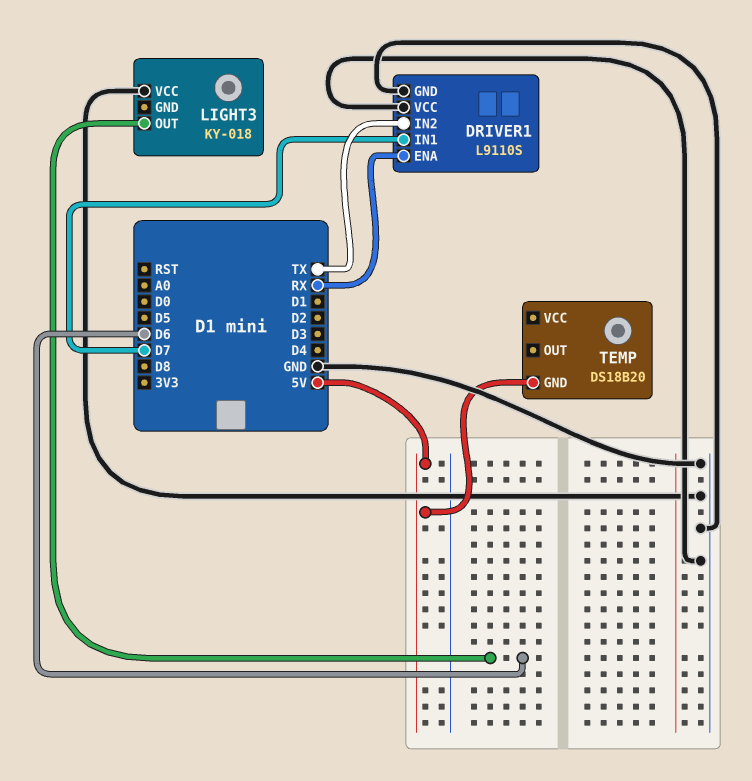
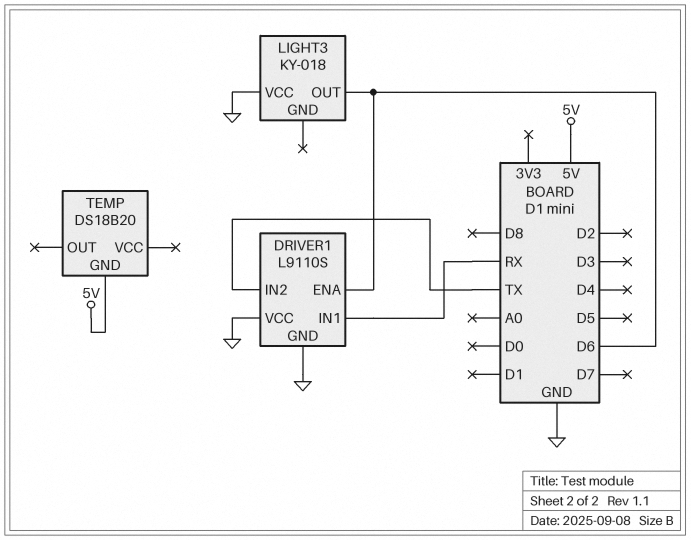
DRIVER1 pin ENA: RX -> D6
DRIVER1 pin IN1: D7 -> RX

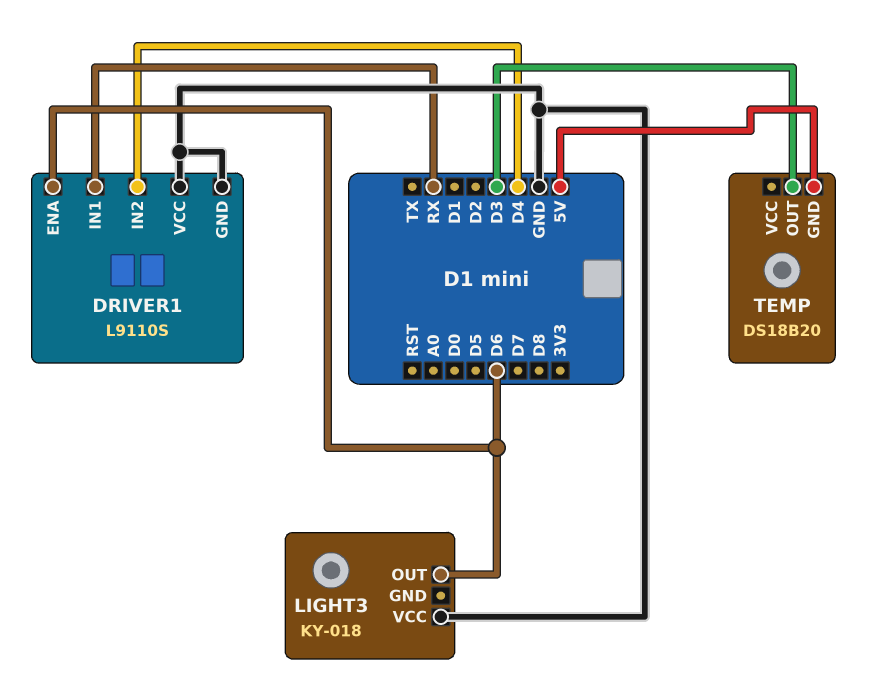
DRIVER1 pin IN2: TX -> D4
TEMP pin OUT: none -> D3

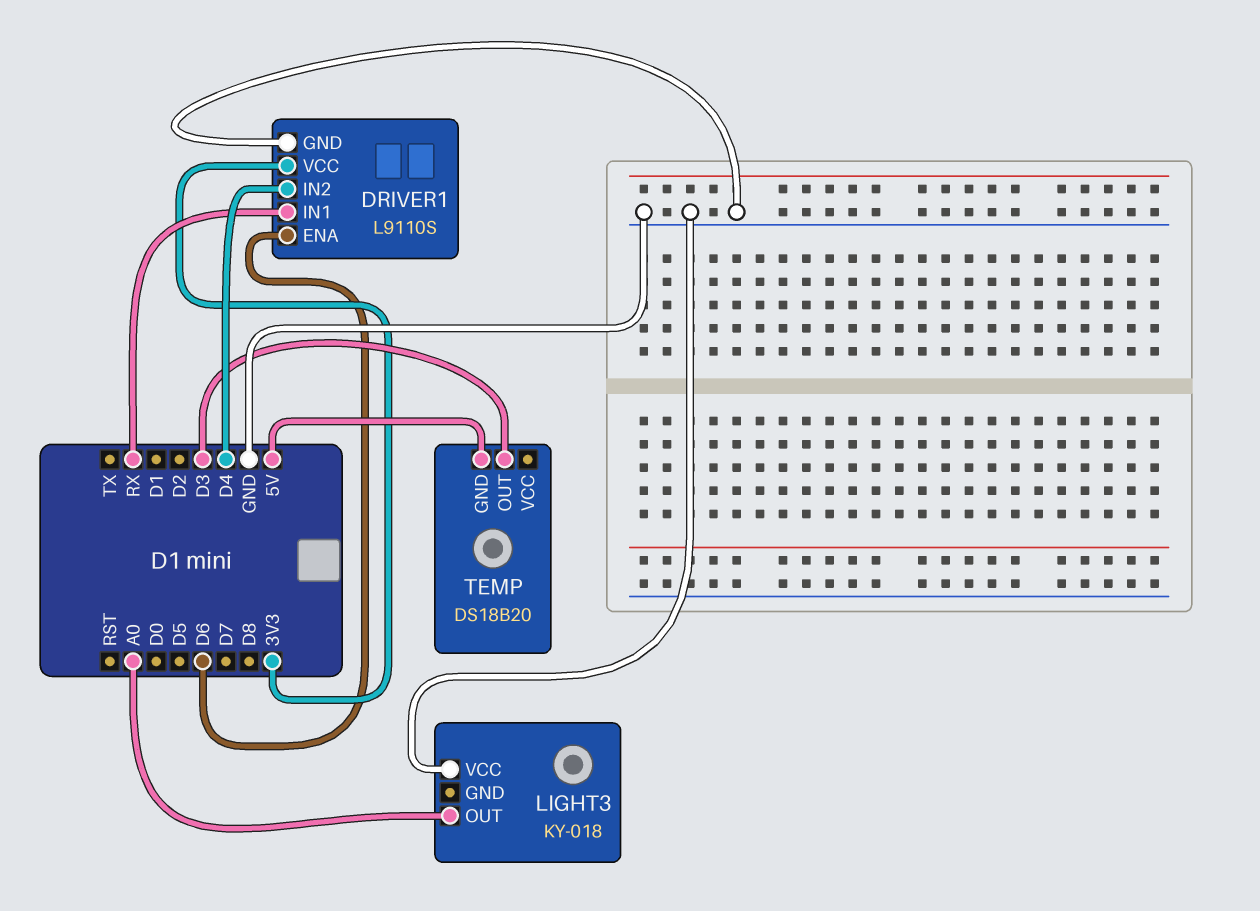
DRIVER1 pin VCC: GND -> 3V3
LIGHT3 pin OUT: D6 -> A0

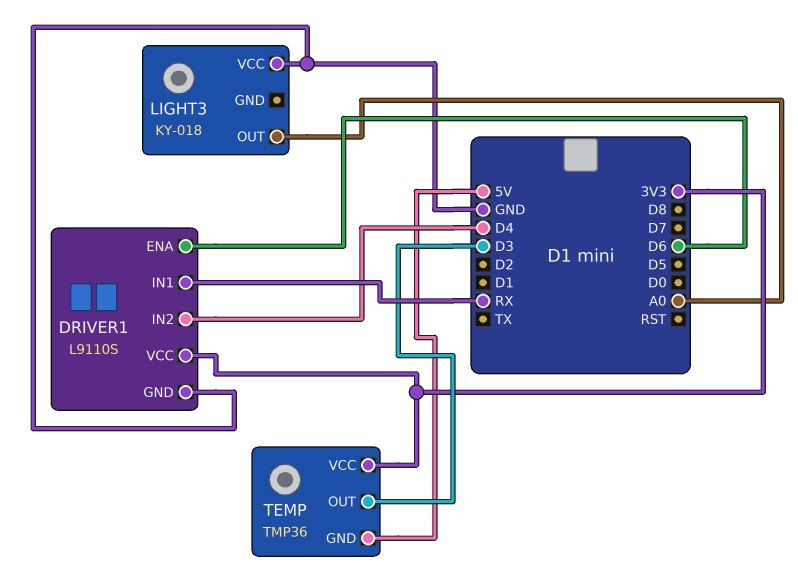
TEMP: DS18B20 -> TMP36
TEMP pin VCC: none -> 3V3

